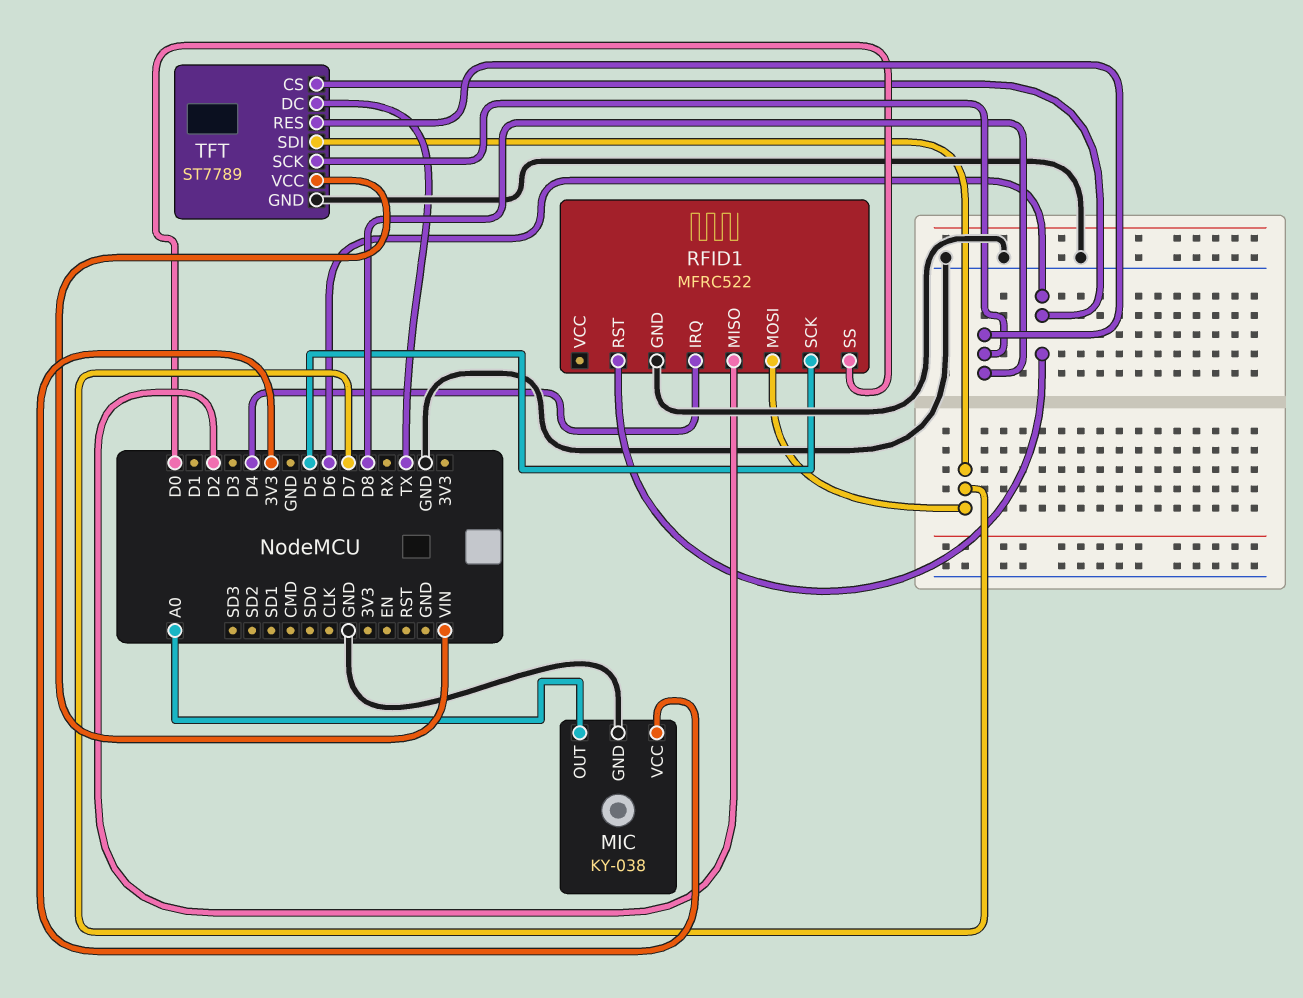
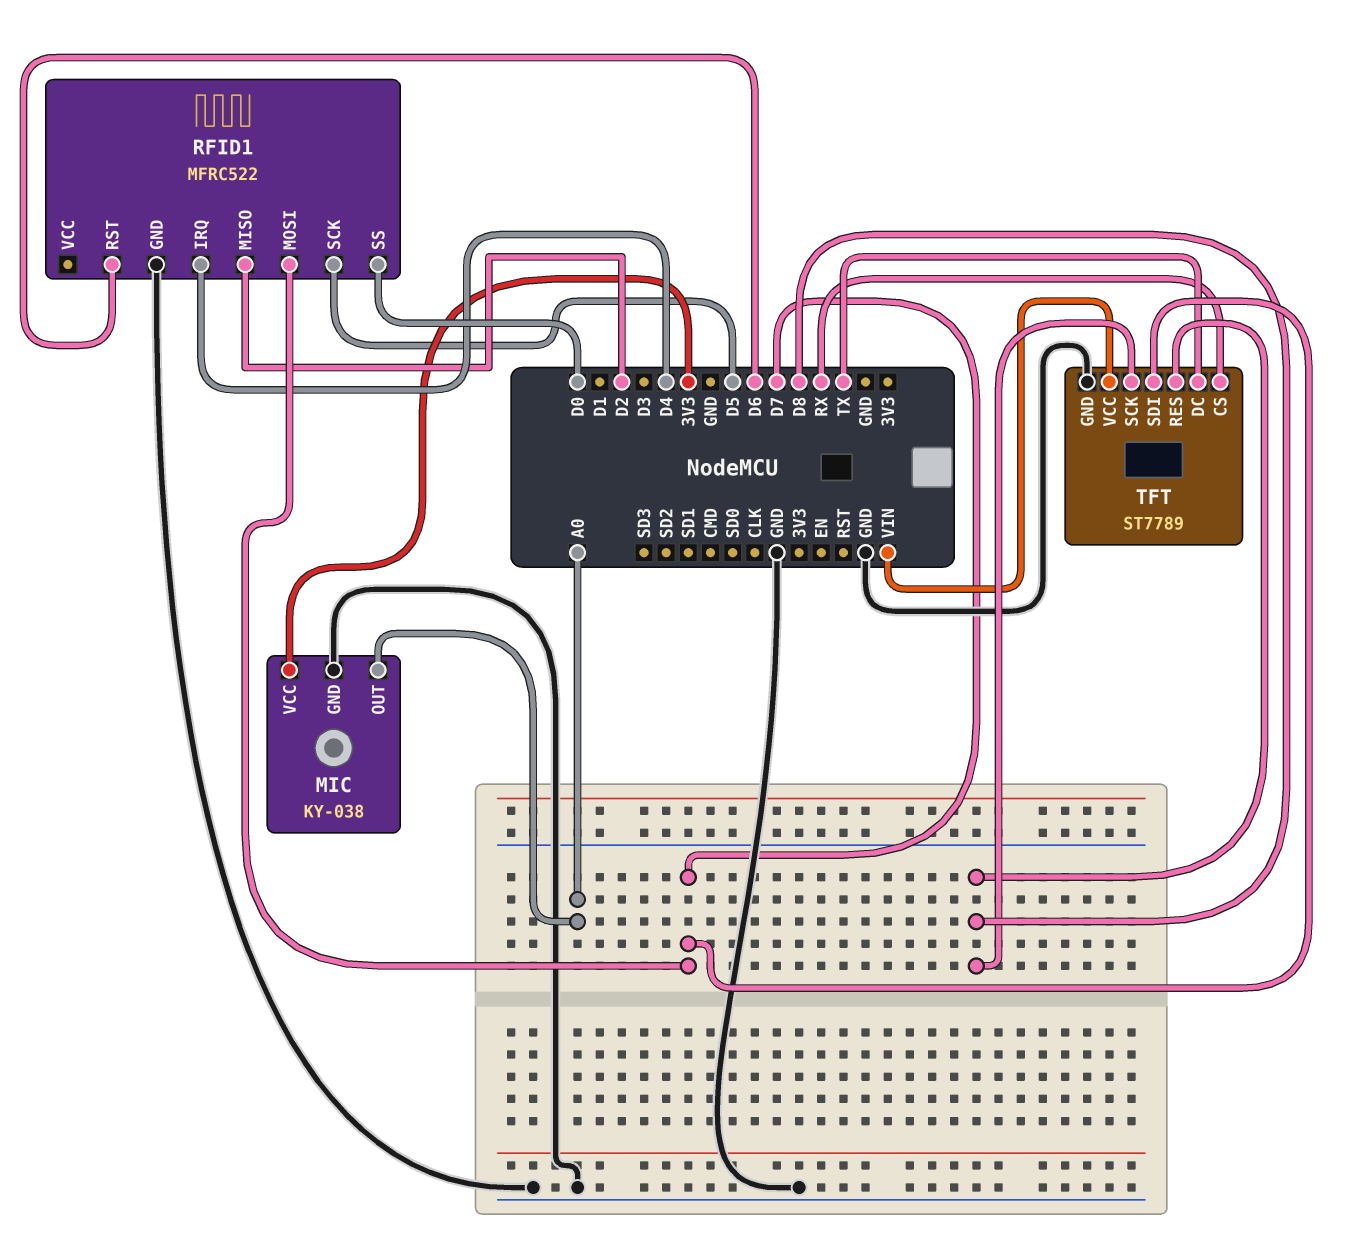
TFT pin CS: D6 -> RX

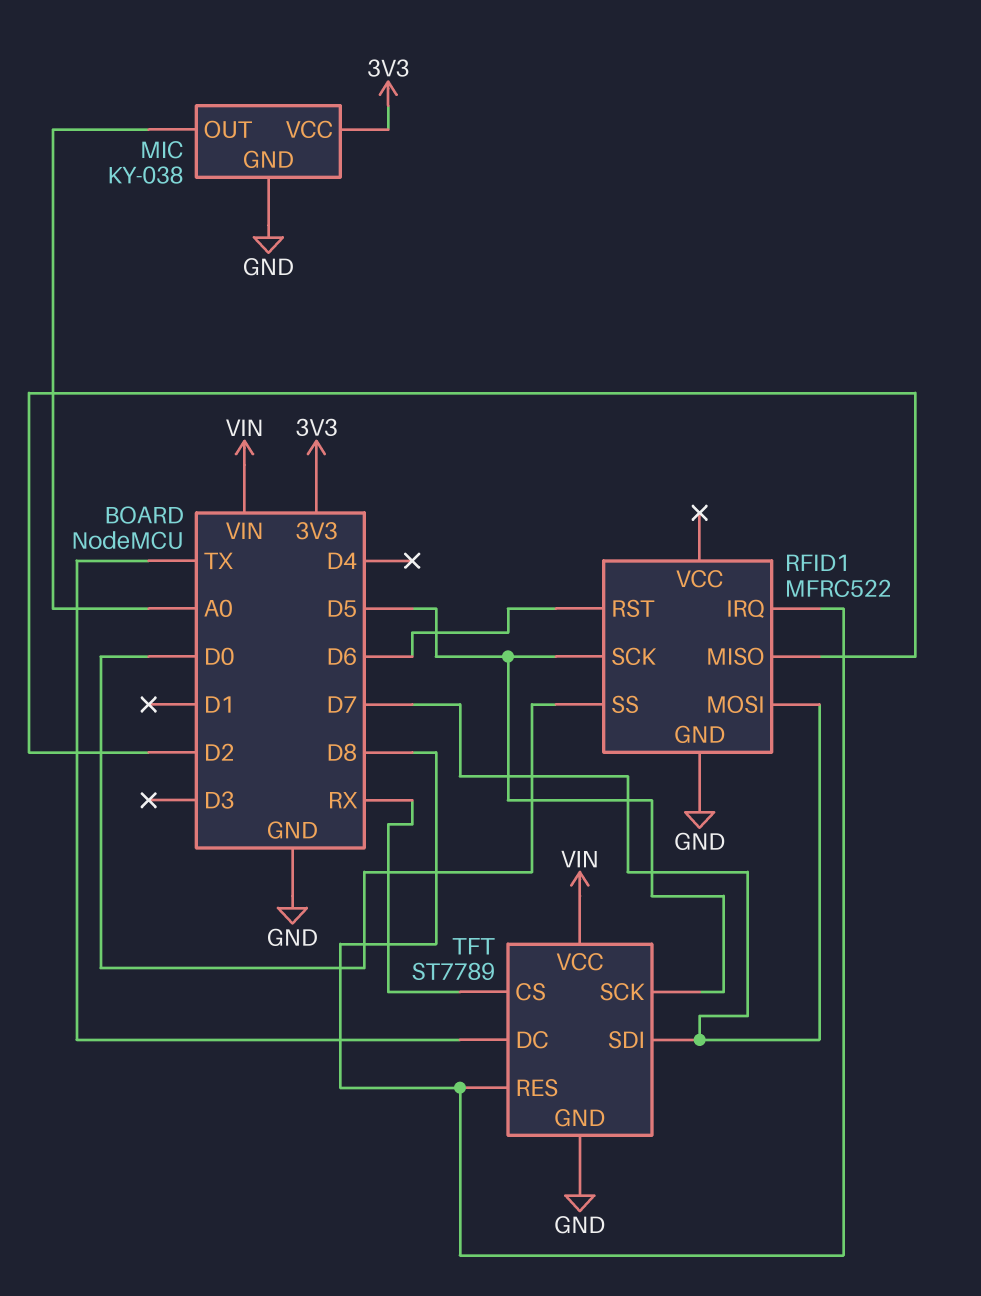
RFID1 pin IRQ: D4 -> D8
TFT pin SCK: D8 -> D5

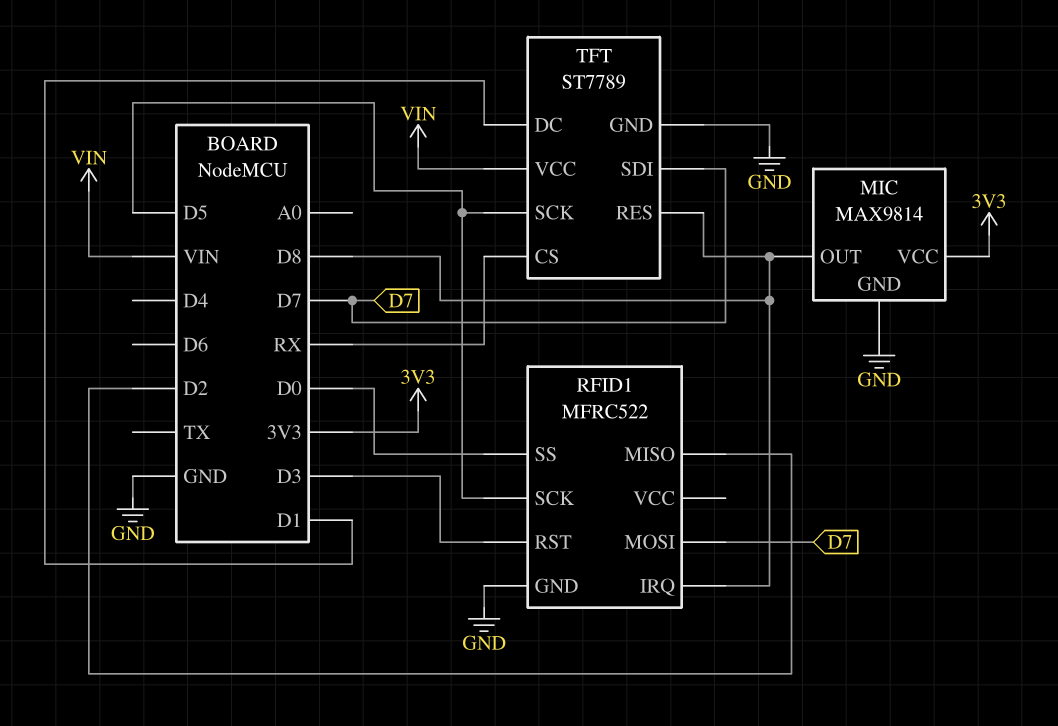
MIC: KY-038 -> MAX9814
MIC pin OUT: A0 -> D8
RFID1 pin RST: D6 -> D3
TFT pin DC: TX -> D1

